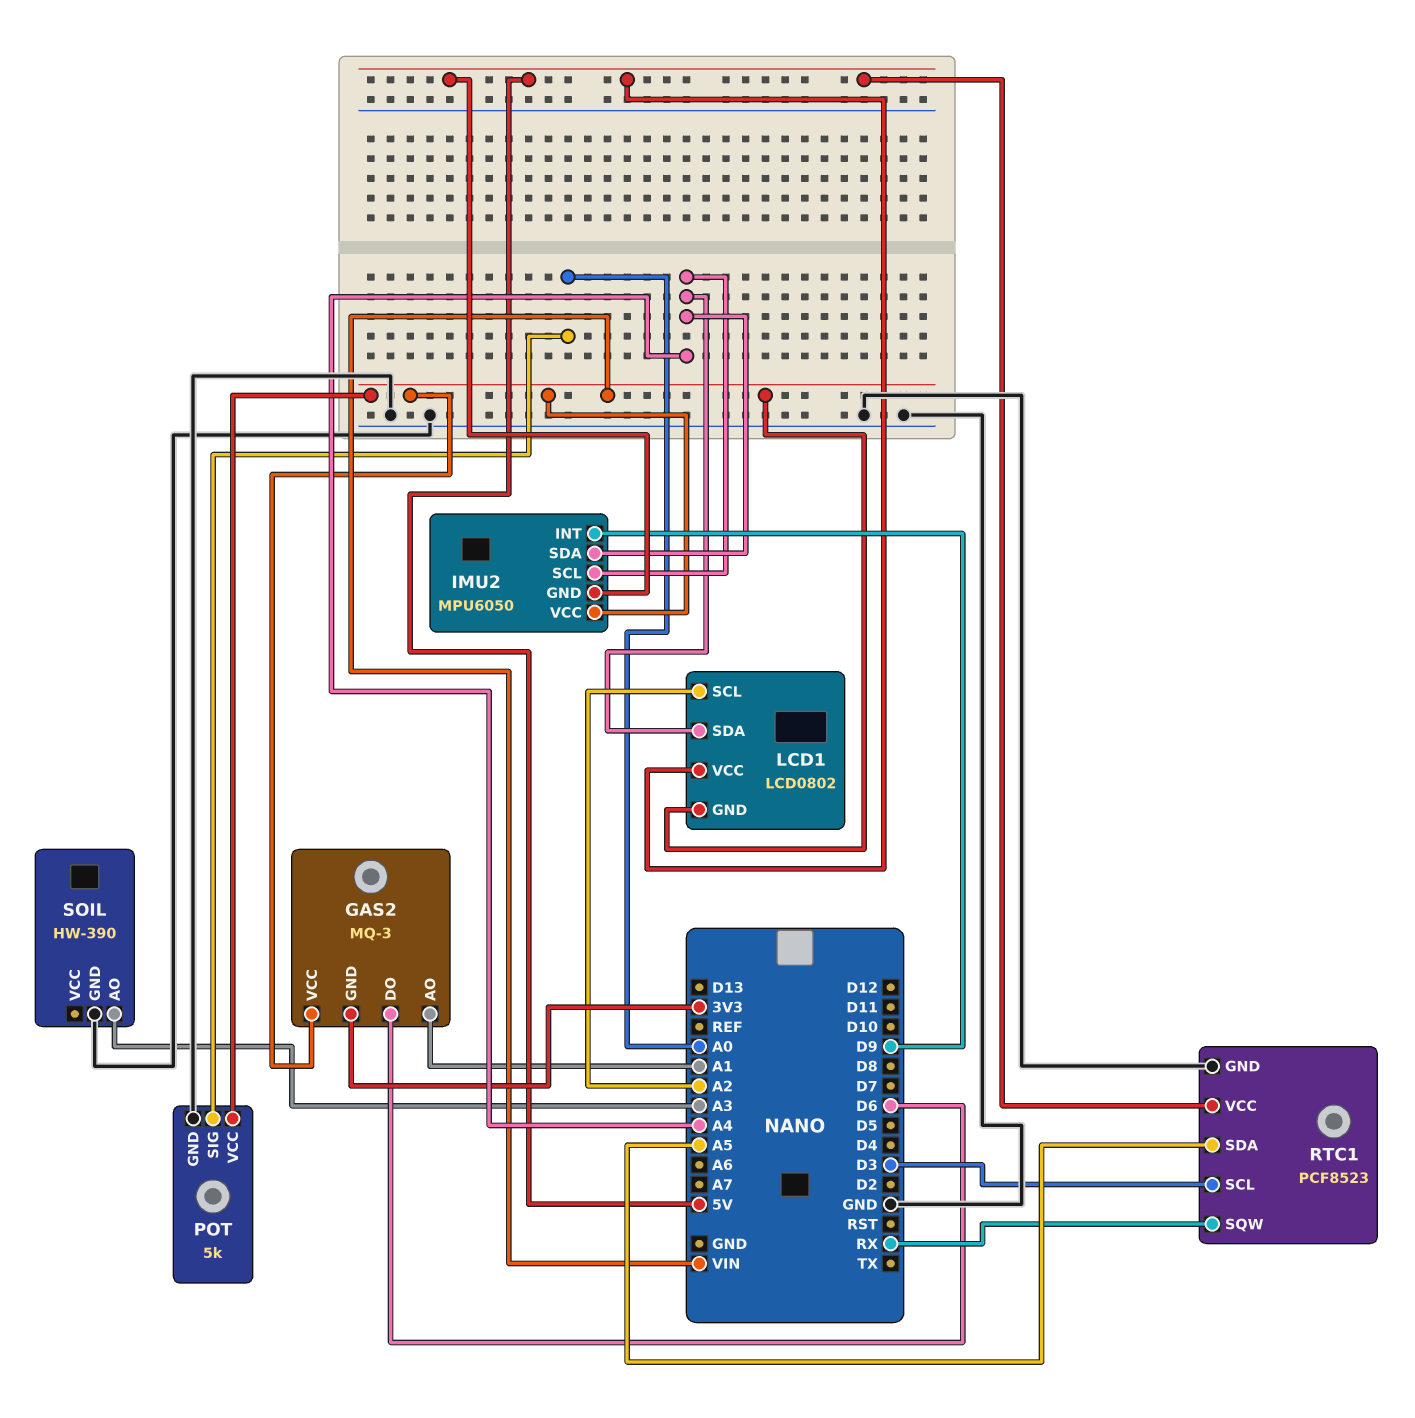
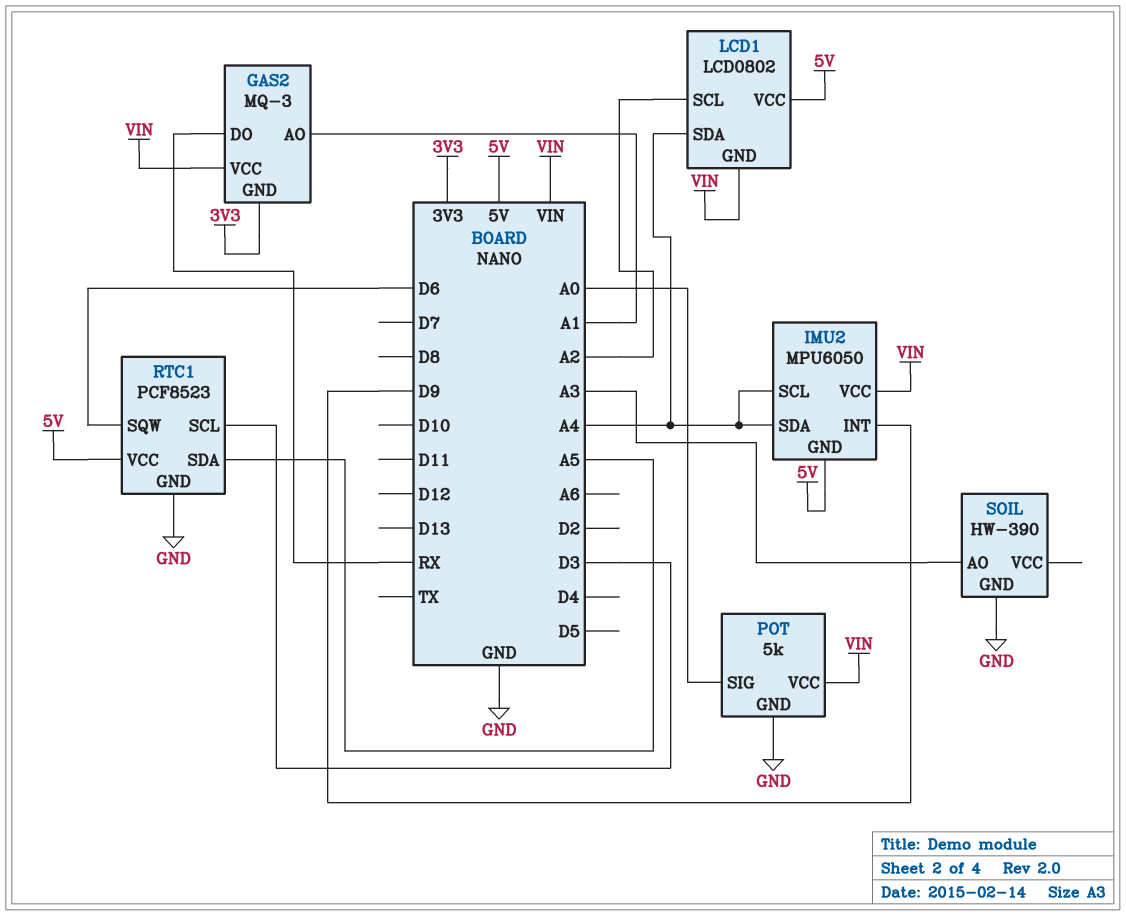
GAS2 pin DO: D6 -> RX
RTC1 pin SQW: RX -> D6

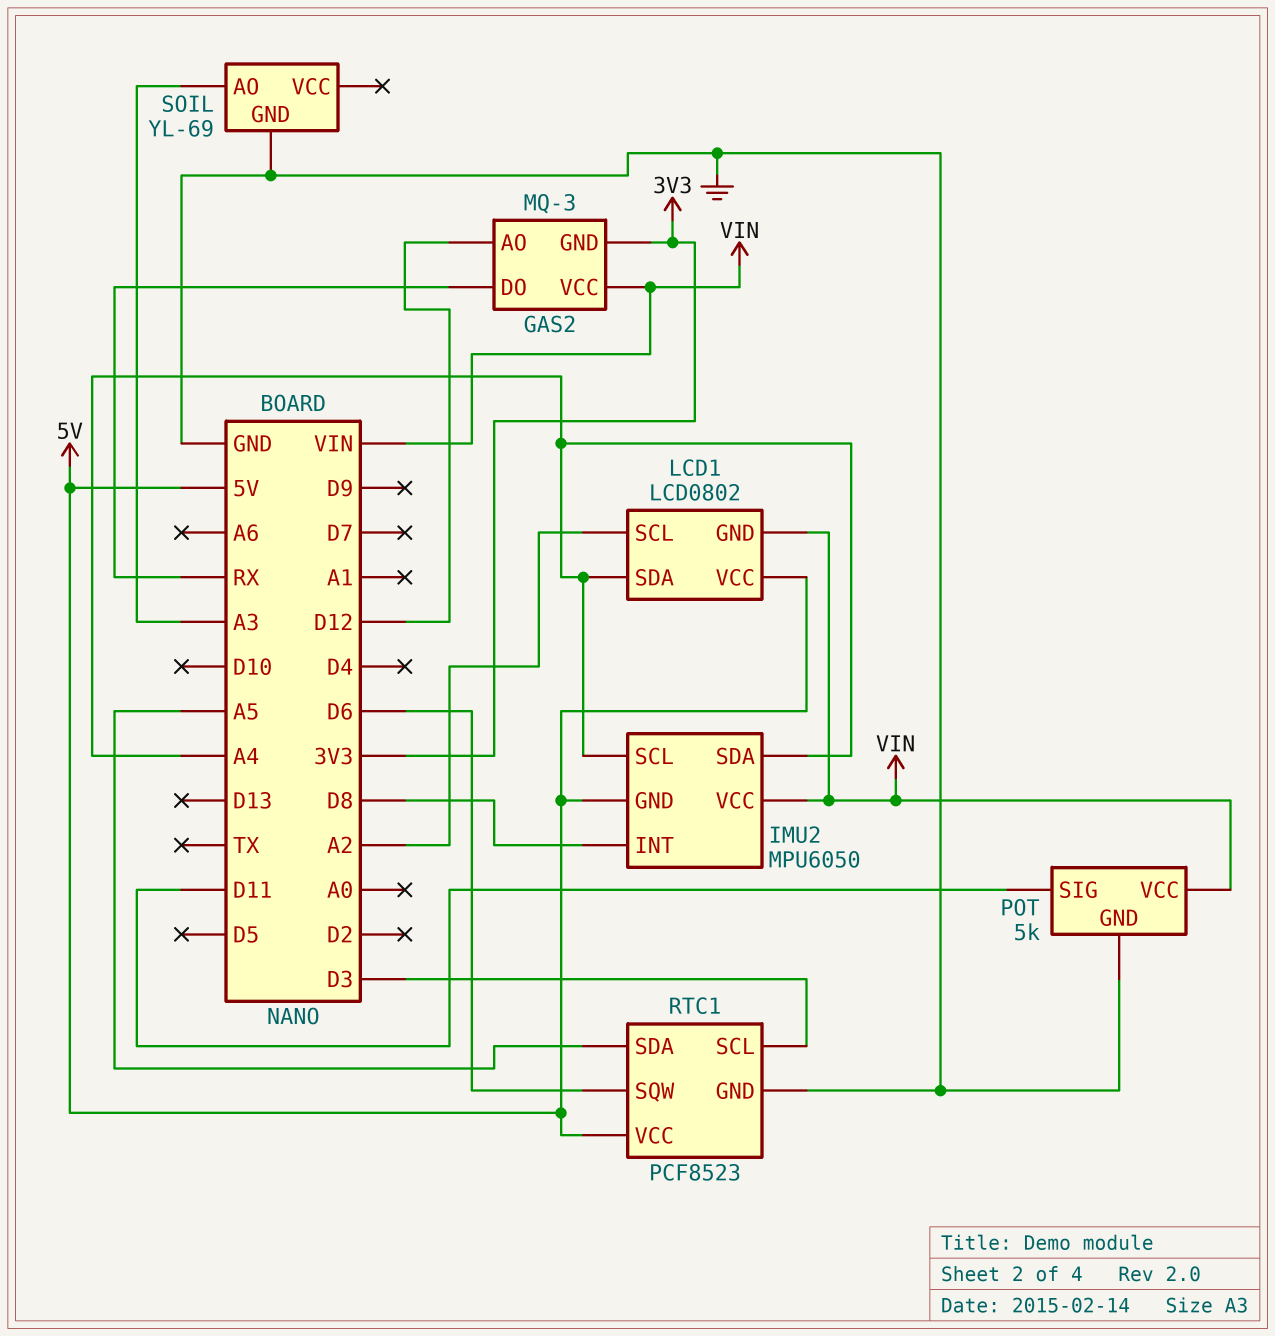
GAS2 pin AO: A1 -> D12
IMU2 pin INT: D9 -> D8
POT pin SIG: A0 -> D11
SOIL: HW-390 -> YL-69

